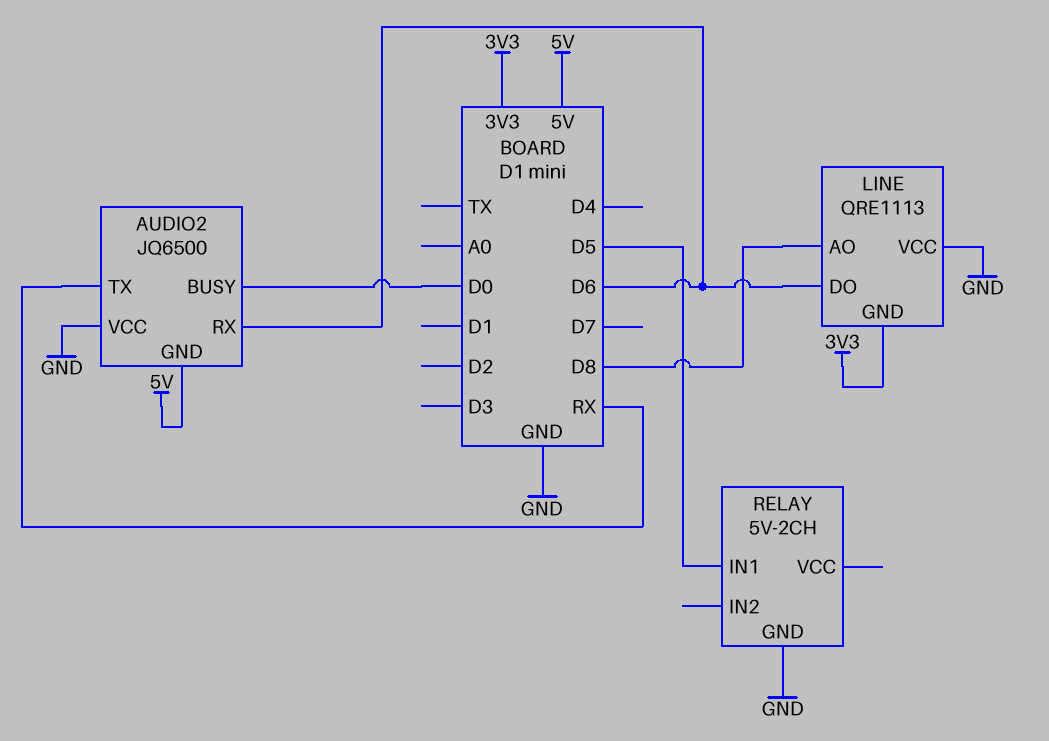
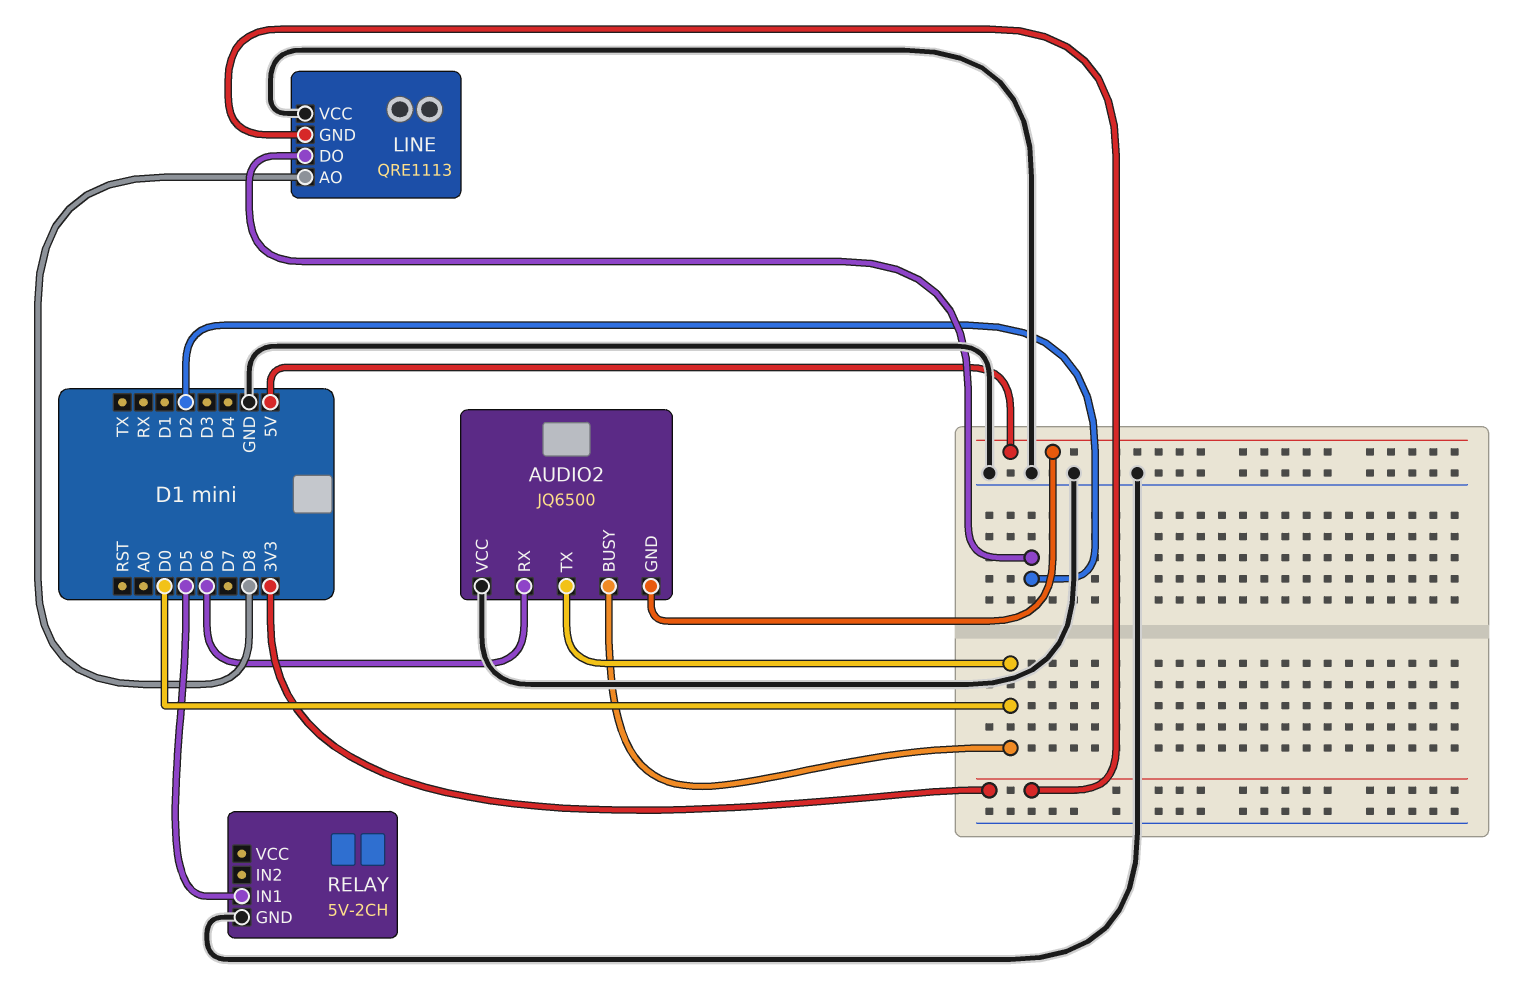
AUDIO2 pin TX: RX -> D0
LINE pin DO: D6 -> D2

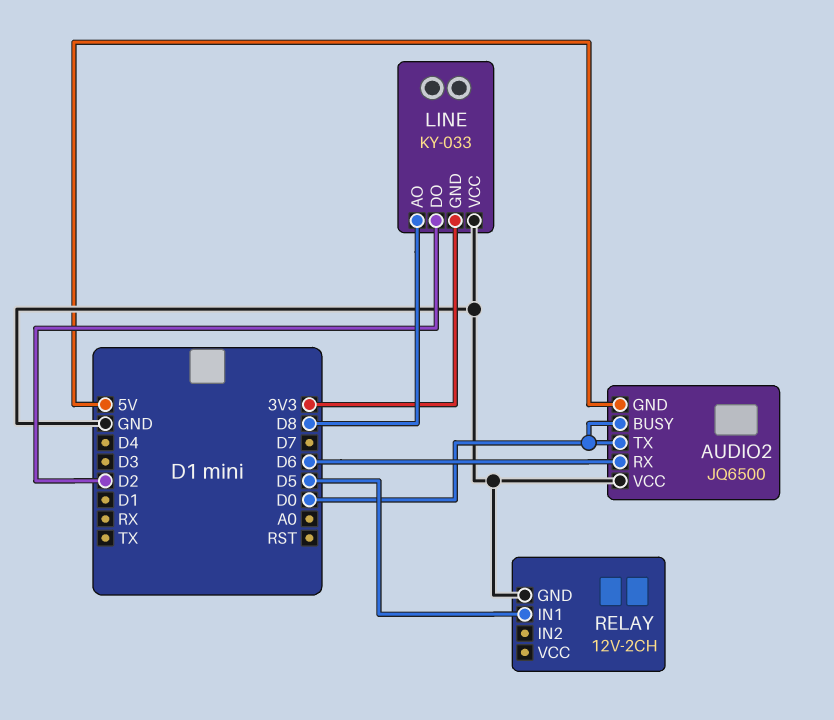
LINE: QRE1113 -> KY-033
RELAY: 5V-2CH -> 12V-2CH

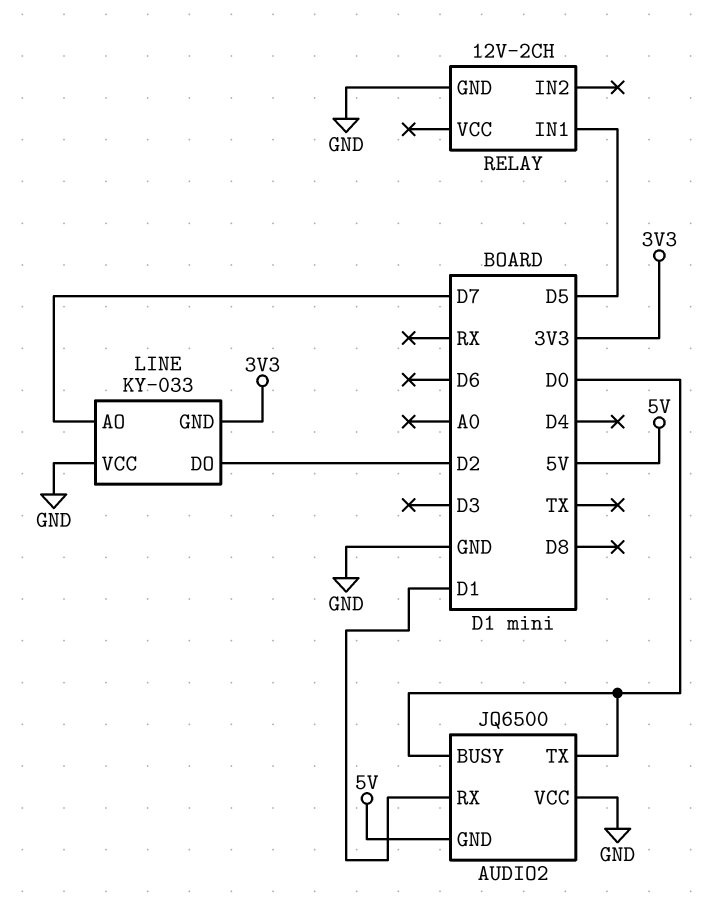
AUDIO2 pin RX: D6 -> D1
LINE pin AO: D8 -> D7

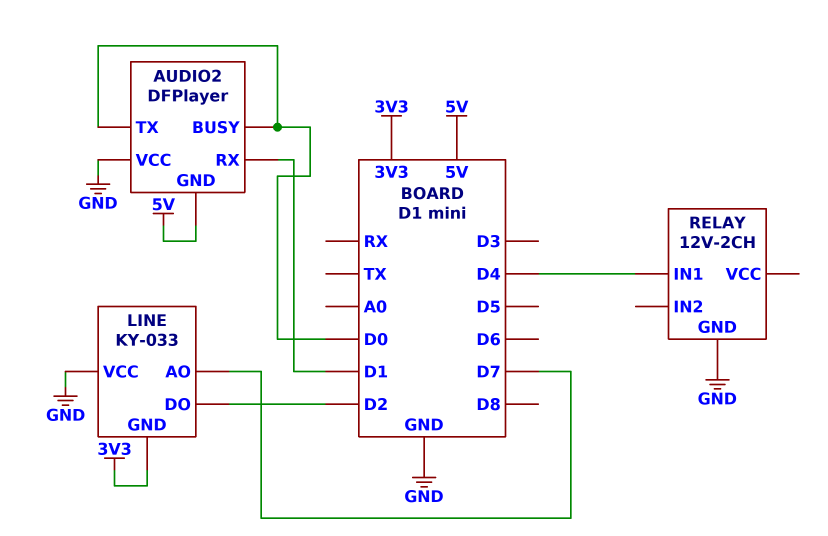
AUDIO2: JQ6500 -> DFPlayer
RELAY pin IN1: D5 -> D4

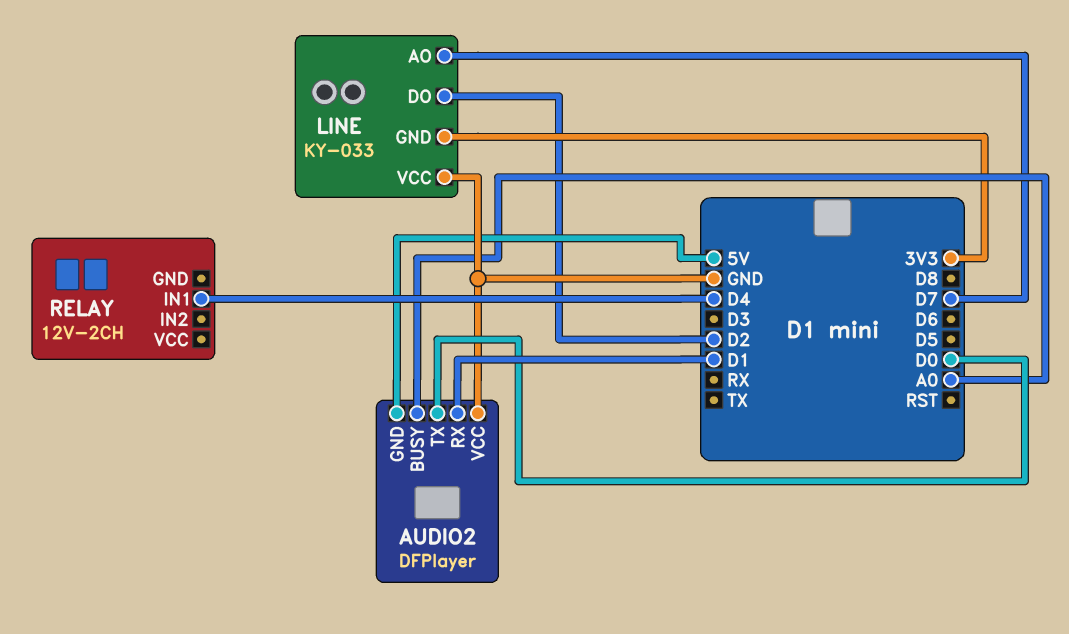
AUDIO2 pin BUSY: D0 -> A0
RELAY pin GND: GND -> none

